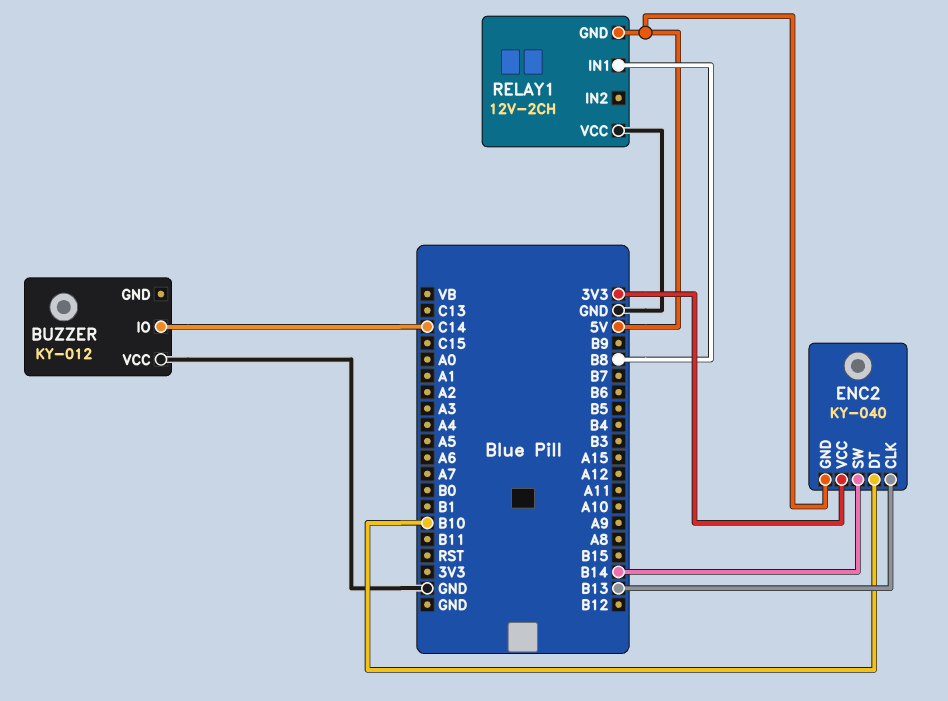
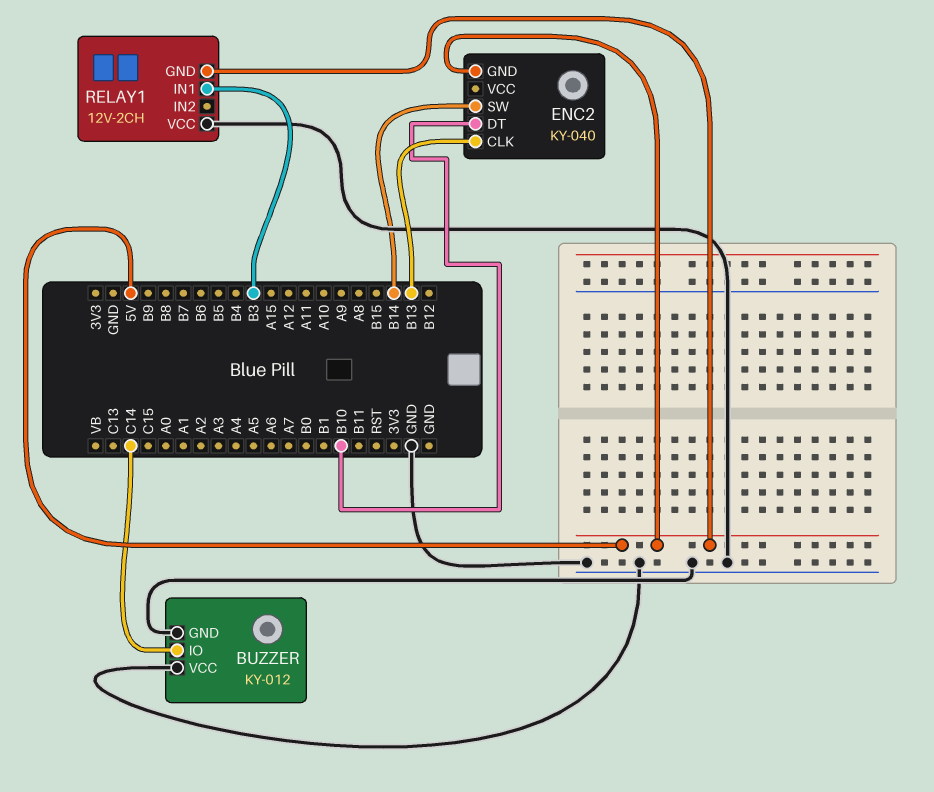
BUZZER pin GND: none -> GND
ENC2 pin VCC: 3V3 -> none
RELAY1 pin IN1: B8 -> B3

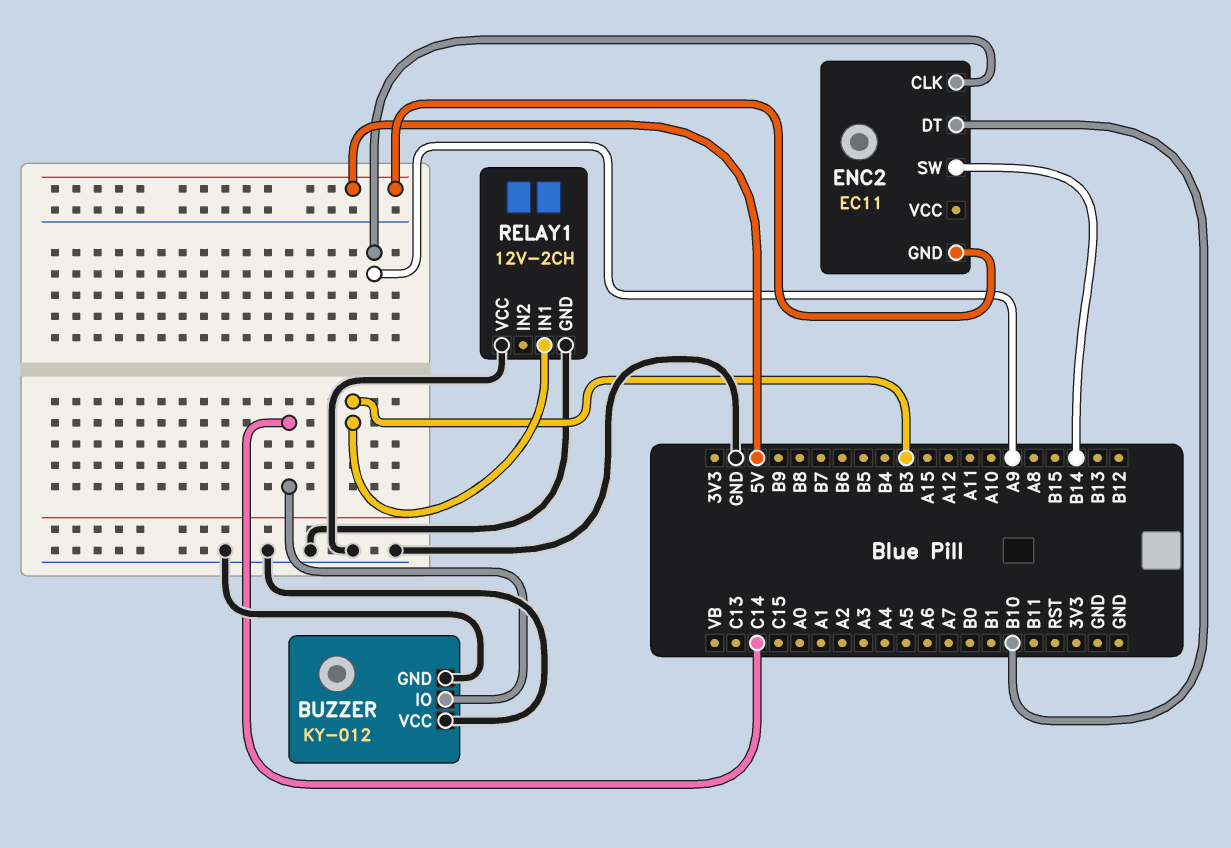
ENC2: KY-040 -> EC11
ENC2 pin CLK: B13 -> A9
RELAY1 pin GND: 5V -> GND

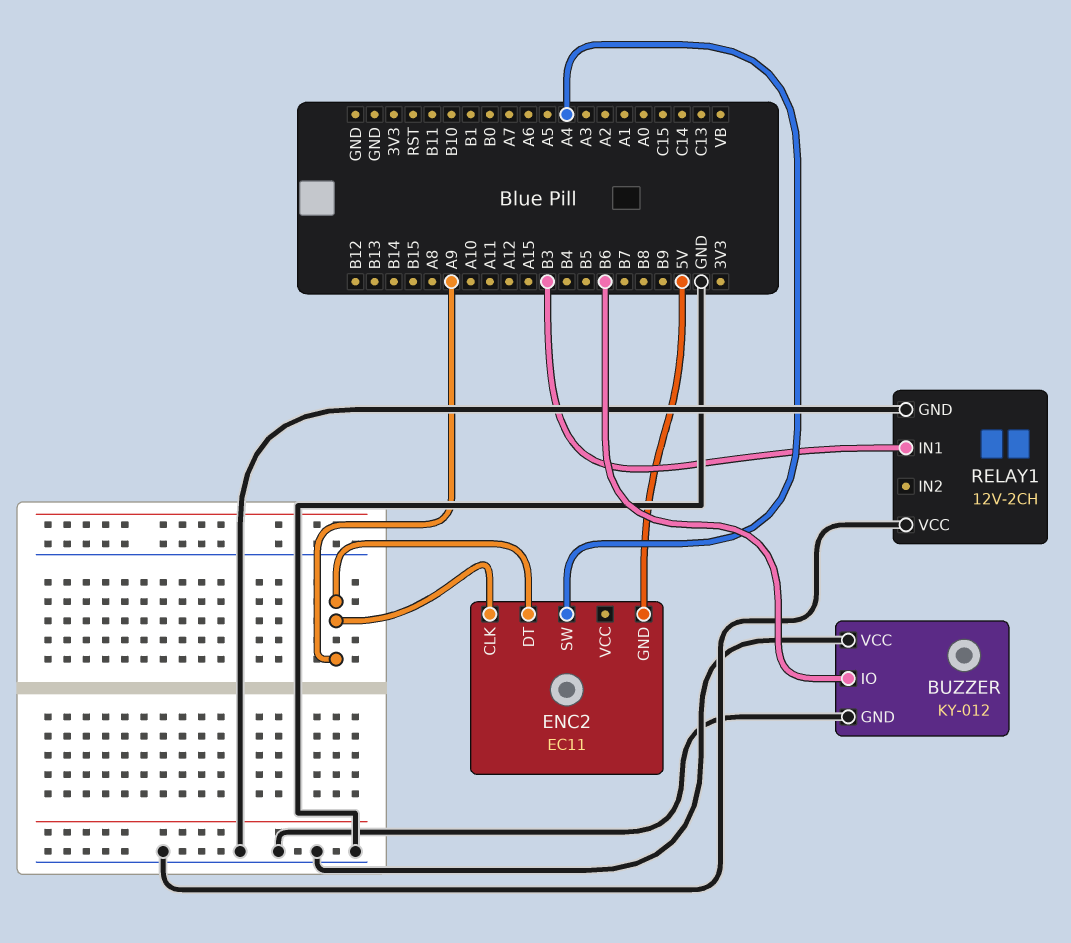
BUZZER pin IO: C14 -> B6
ENC2 pin DT: B10 -> A9
ENC2 pin SW: B14 -> A4

